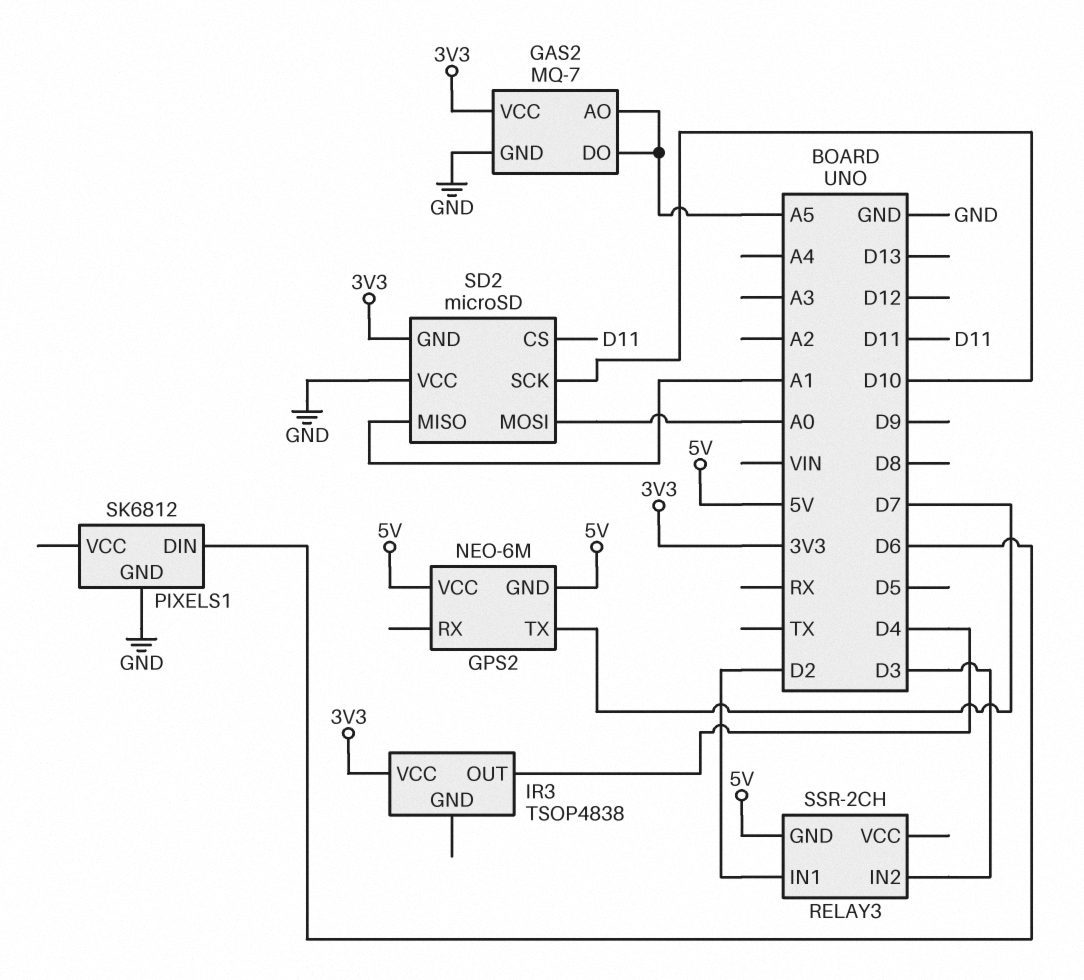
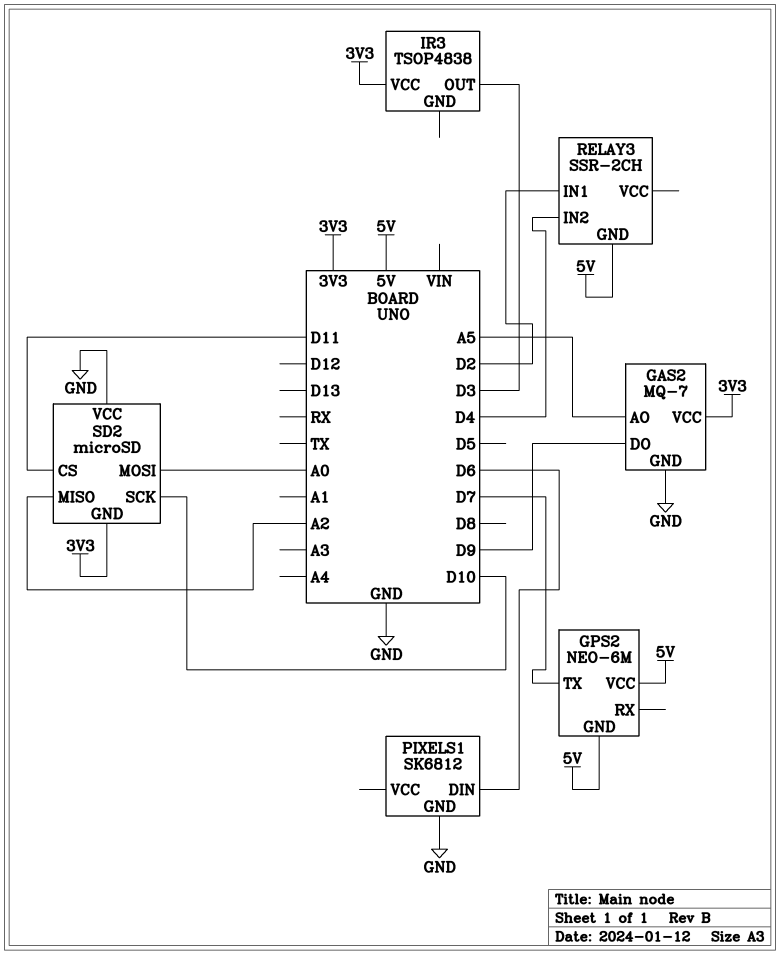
GAS2 pin DO: A5 -> D9
IR3 pin OUT: D4 -> D3
RELAY3 pin IN2: D3 -> D4
SD2 pin MISO: A1 -> A2

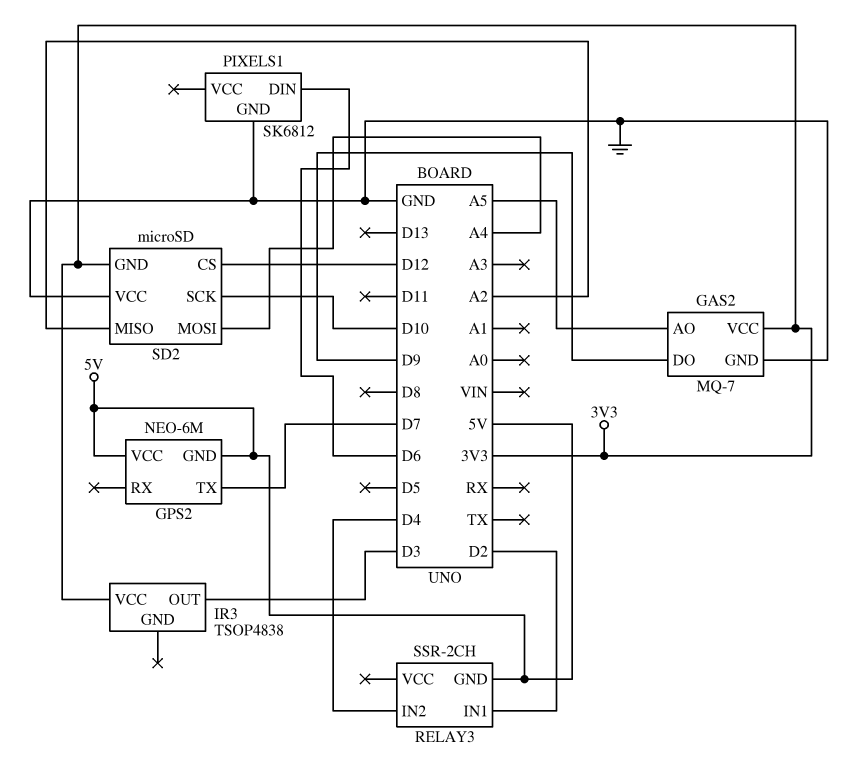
SD2 pin CS: D11 -> D12
SD2 pin MOSI: A0 -> A4

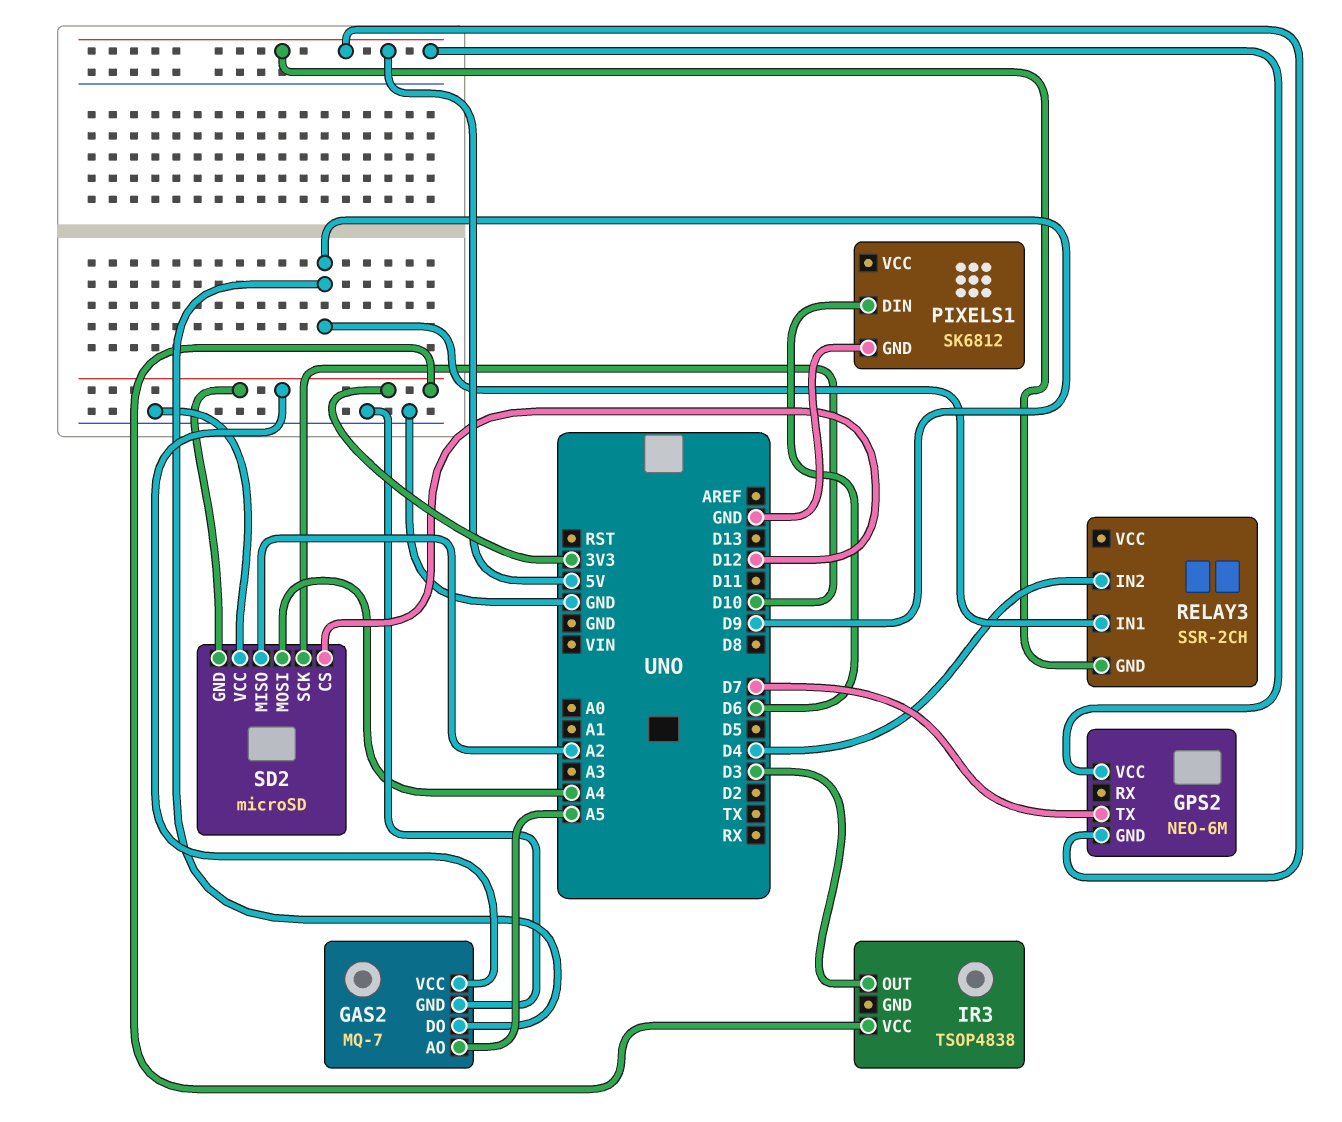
RELAY3 pin IN1: D2 -> D9

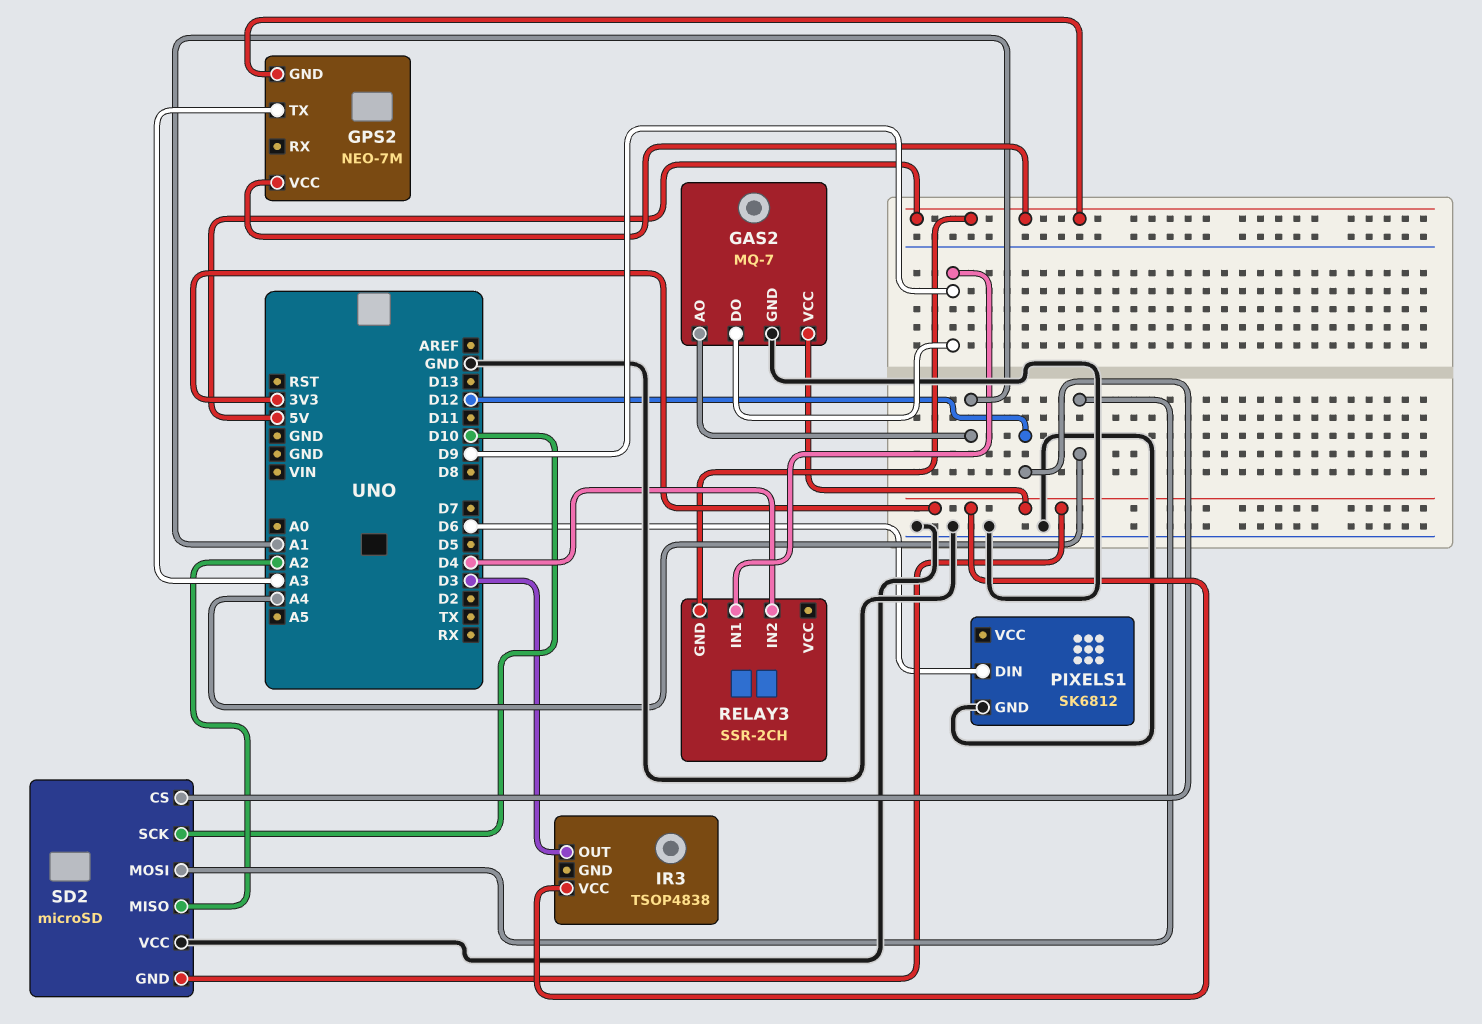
GAS2 pin AO: A5 -> A1
GPS2: NEO-6M -> NEO-7M
GPS2 pin TX: D7 -> A3

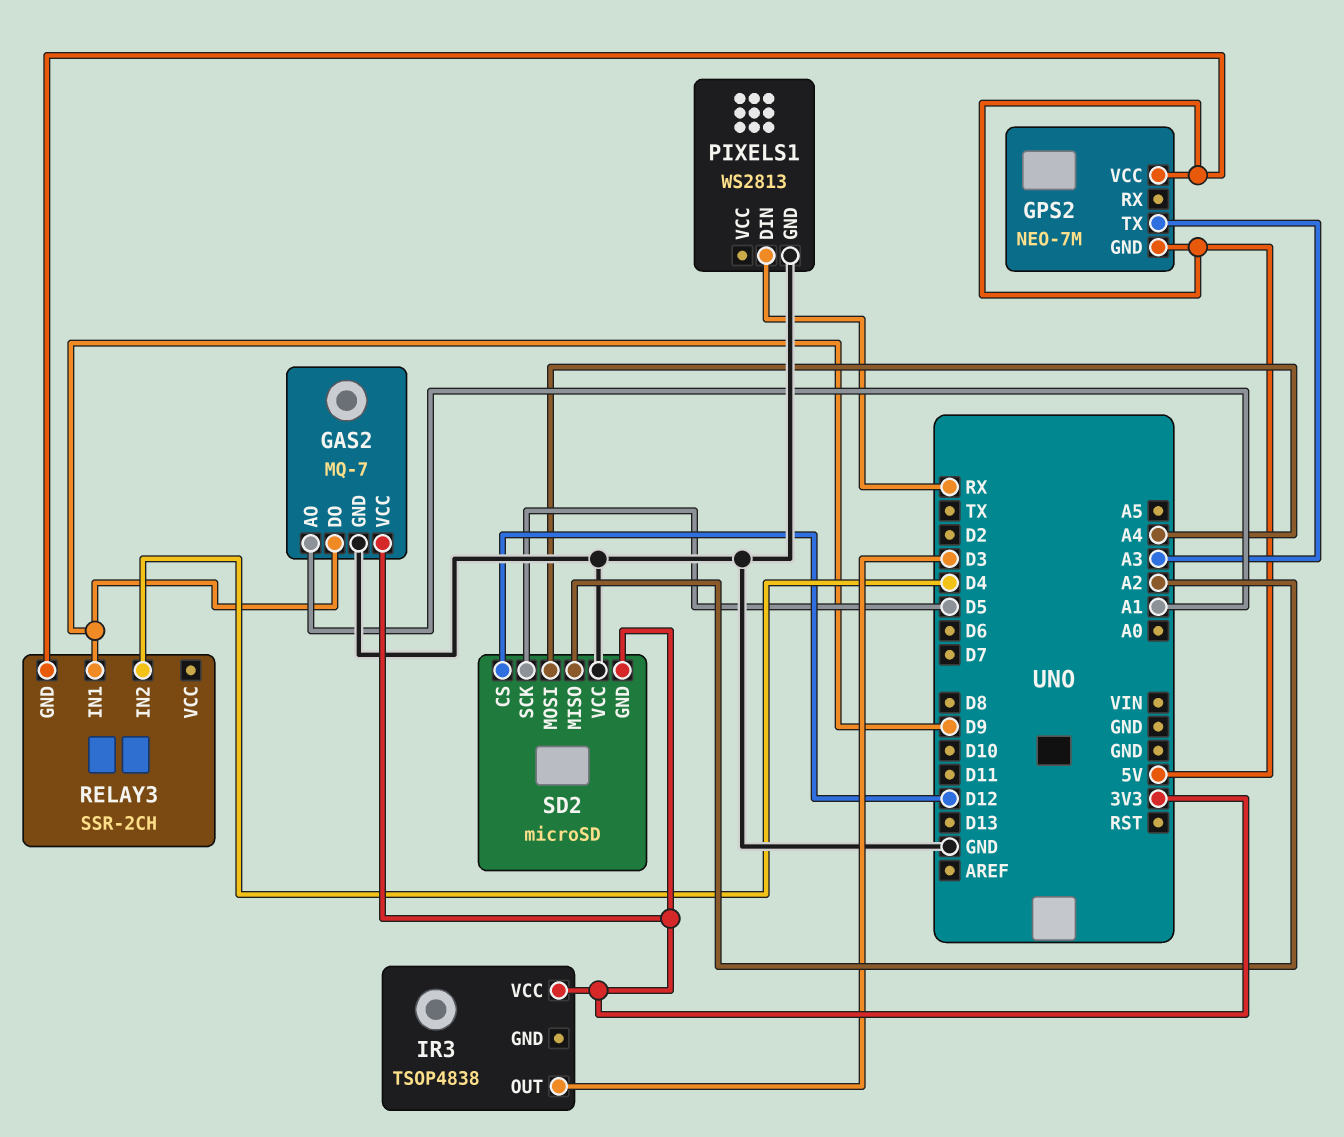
PIXELS1: SK6812 -> WS2813
PIXELS1 pin DIN: D6 -> RX
SD2 pin SCK: D10 -> D5

